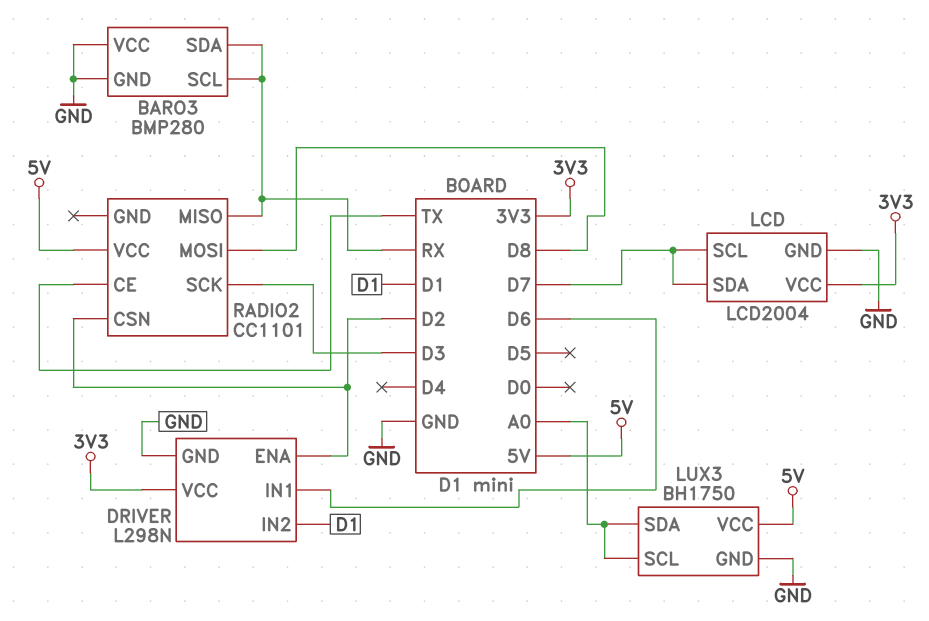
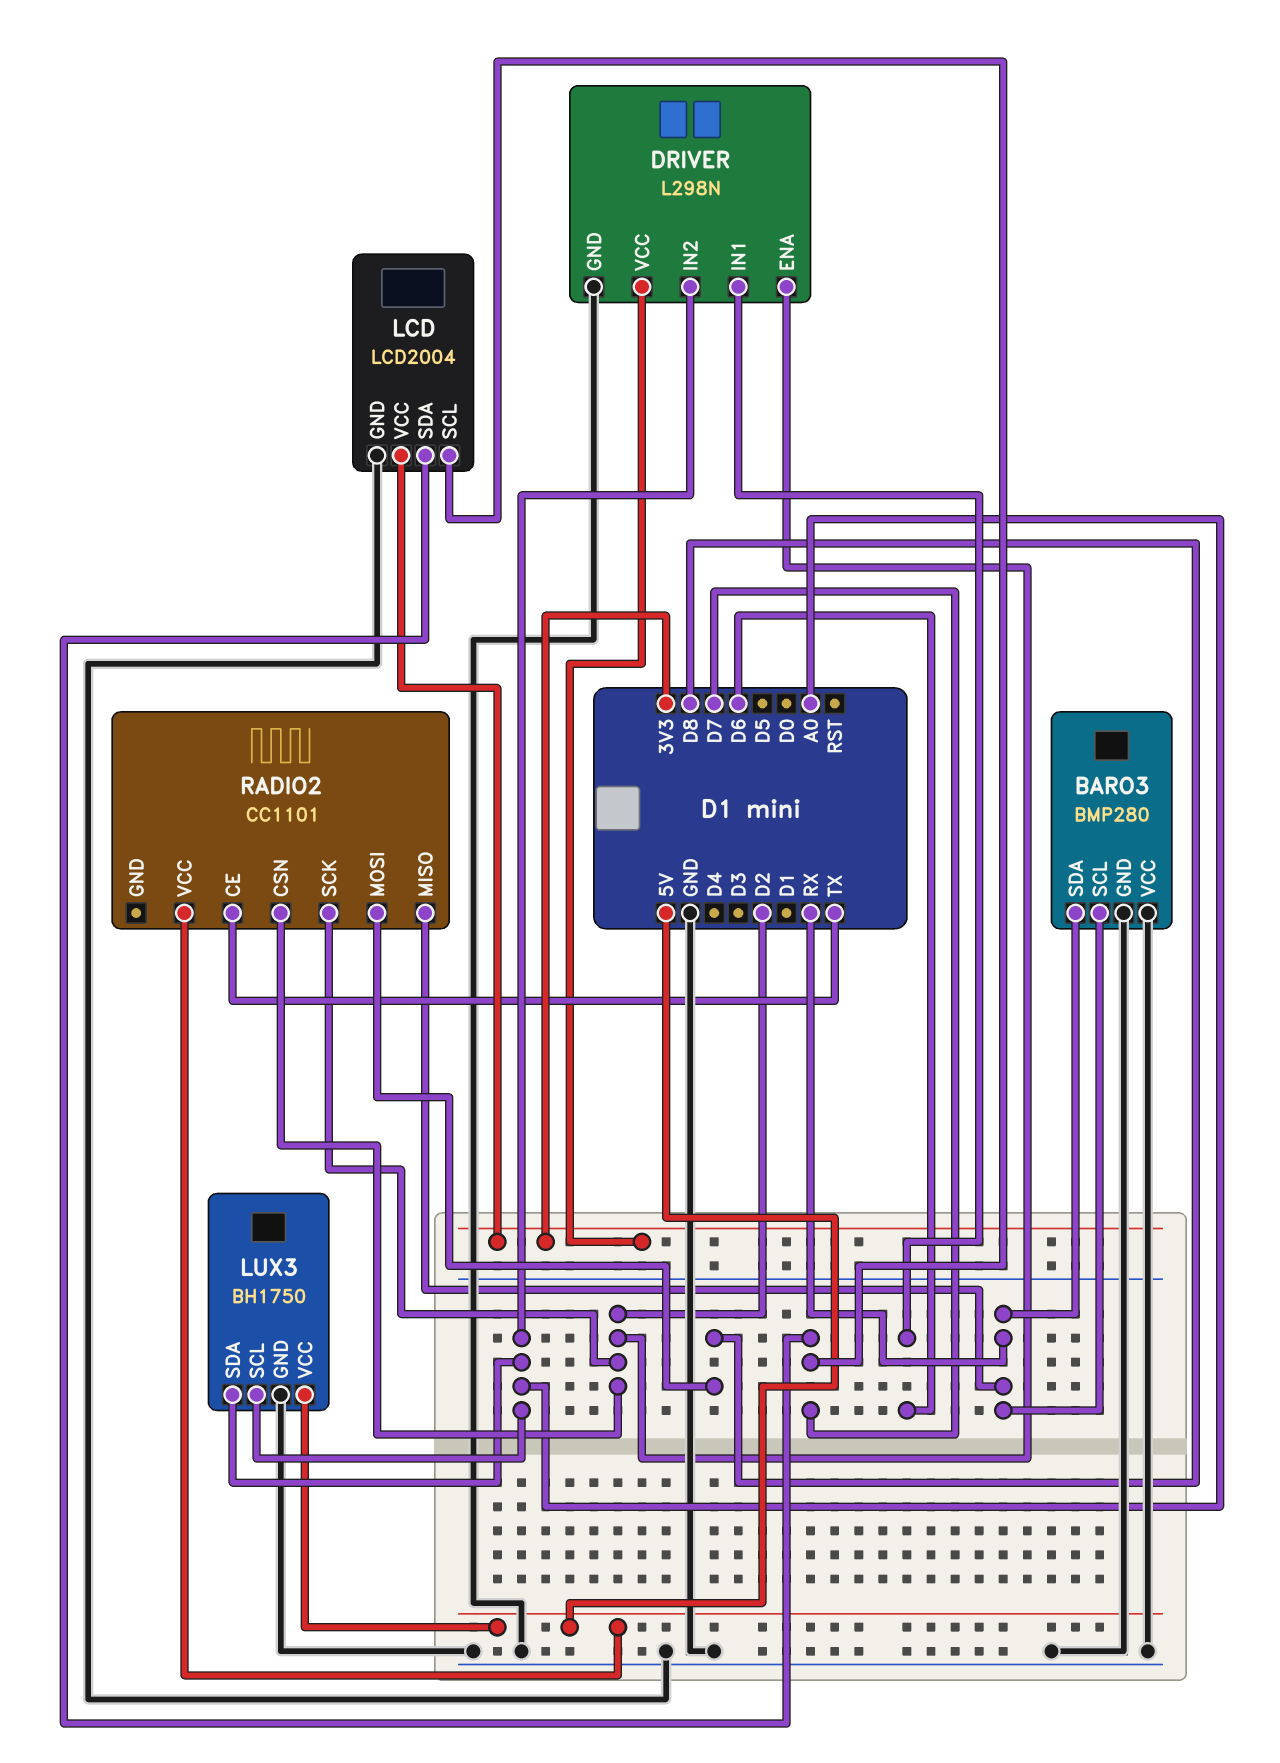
DRIVER pin IN2: D1 -> A0
RADIO2 pin SCK: D3 -> D2

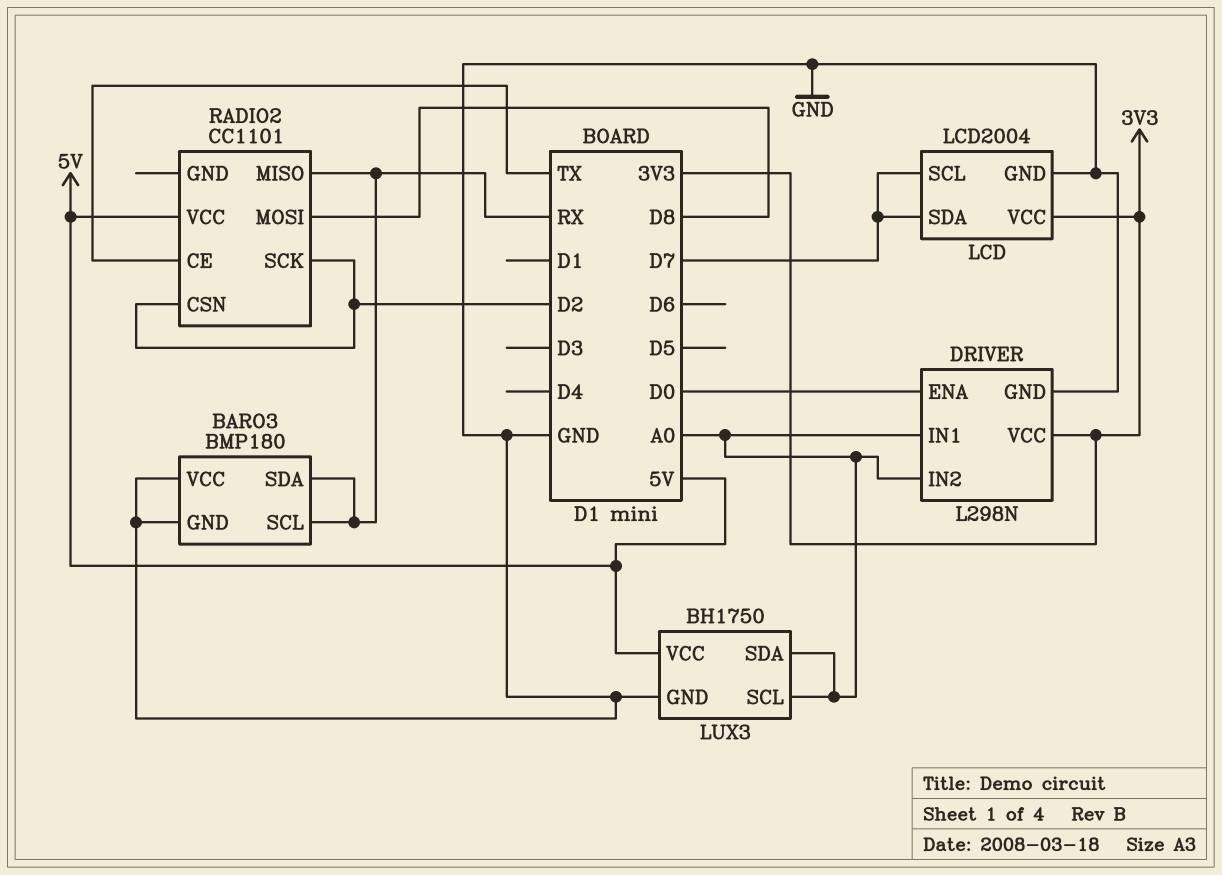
BARO3: BMP280 -> BMP180
DRIVER pin ENA: D2 -> D0
DRIVER pin IN1: D6 -> A0

